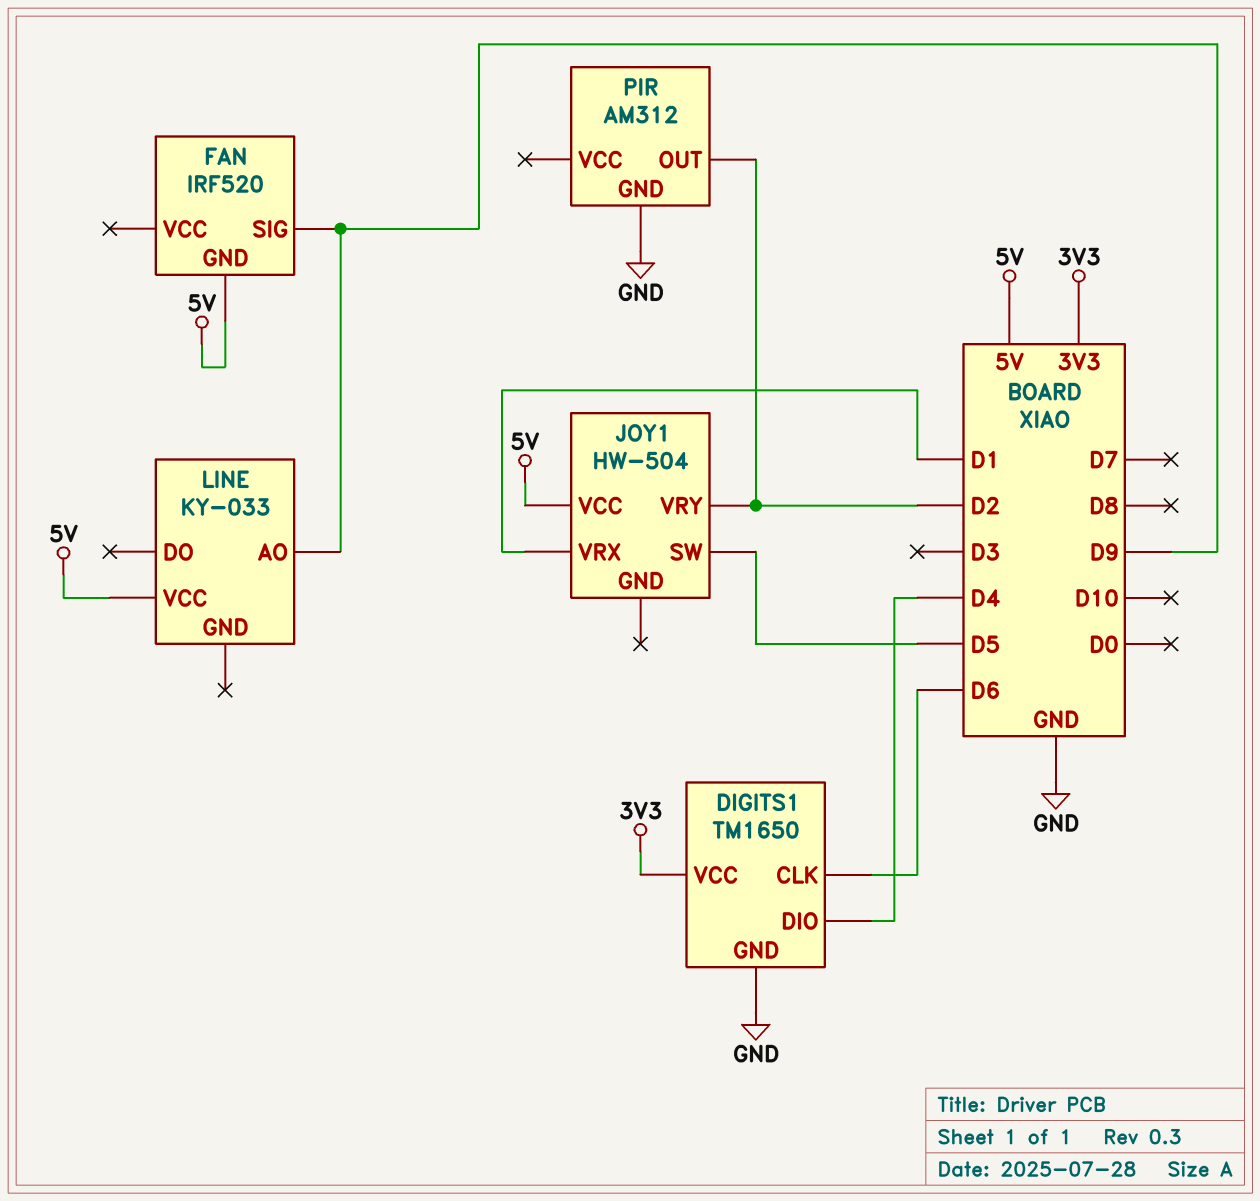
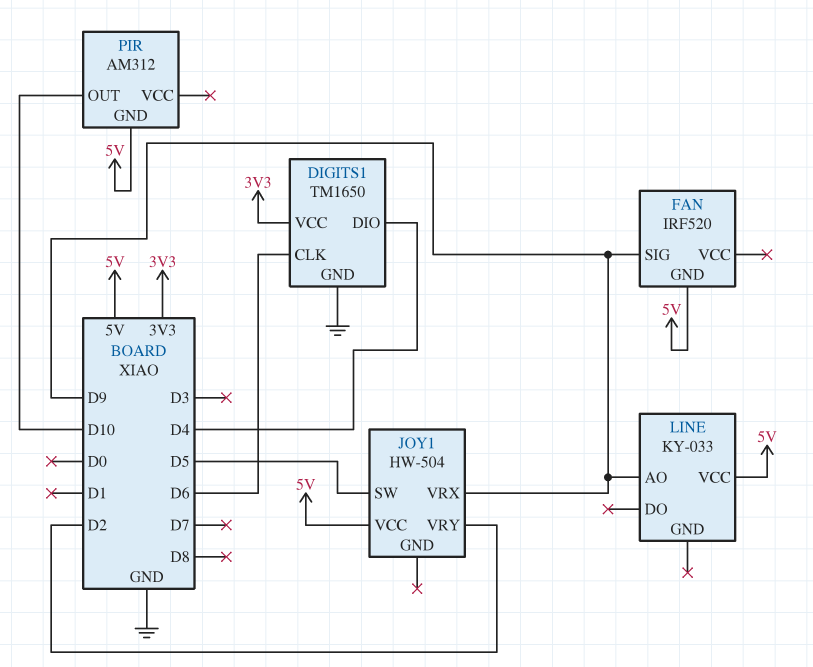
JOY1 pin VRX: D1 -> D9
PIR pin GND: GND -> 5V
PIR pin OUT: D2 -> D10

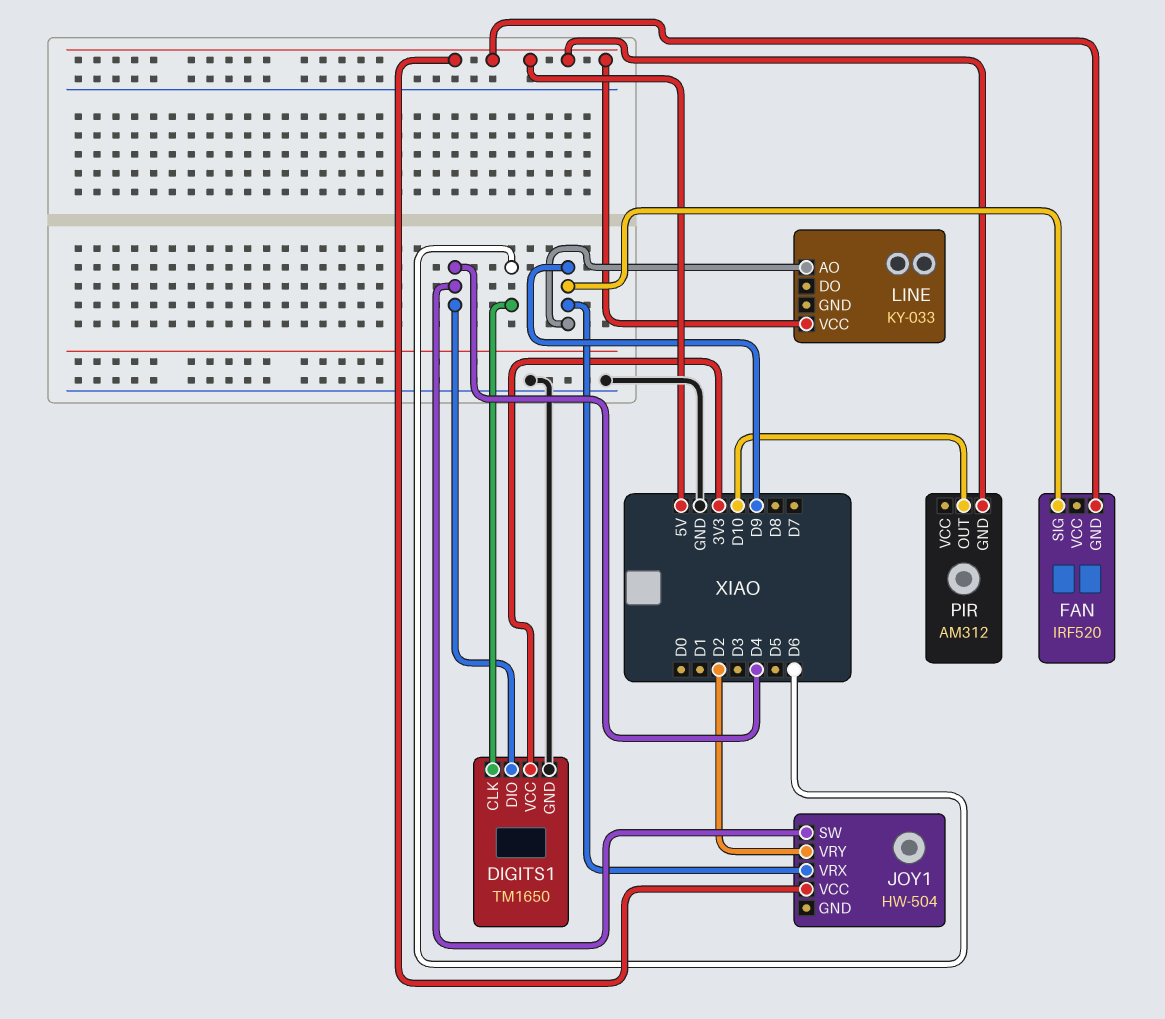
JOY1 pin SW: D5 -> D4

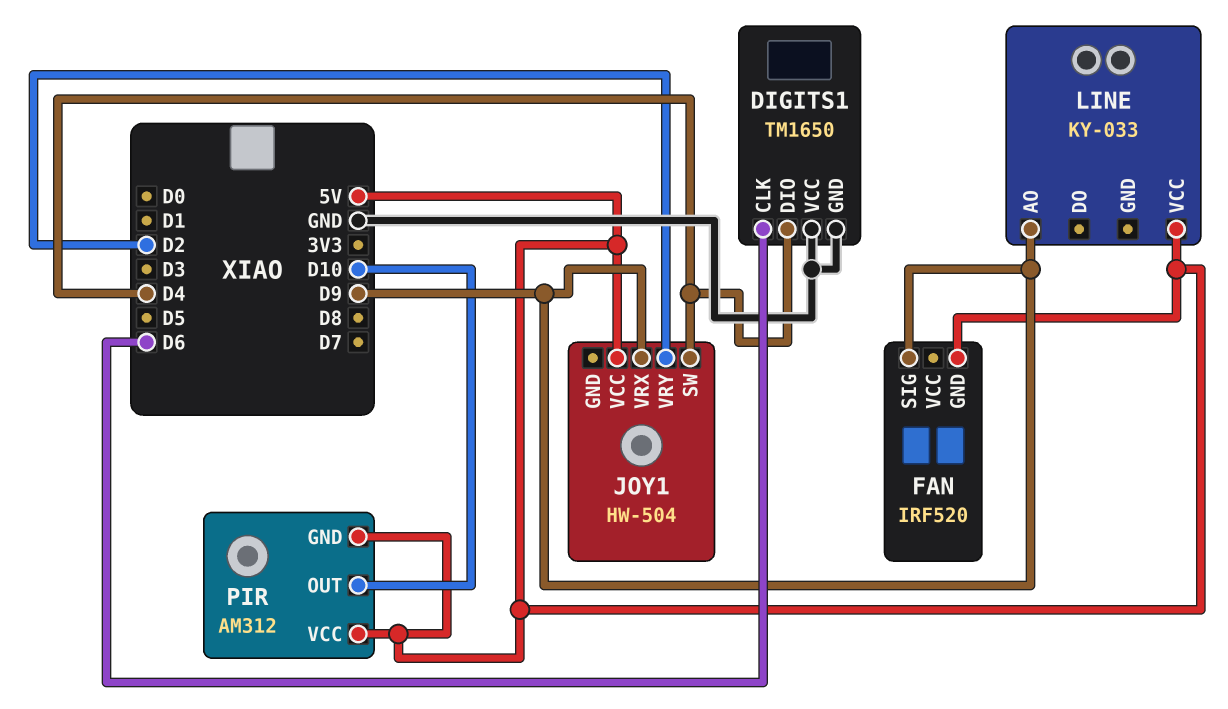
DIGITS1 pin VCC: 3V3 -> GND
PIR pin VCC: none -> 5V

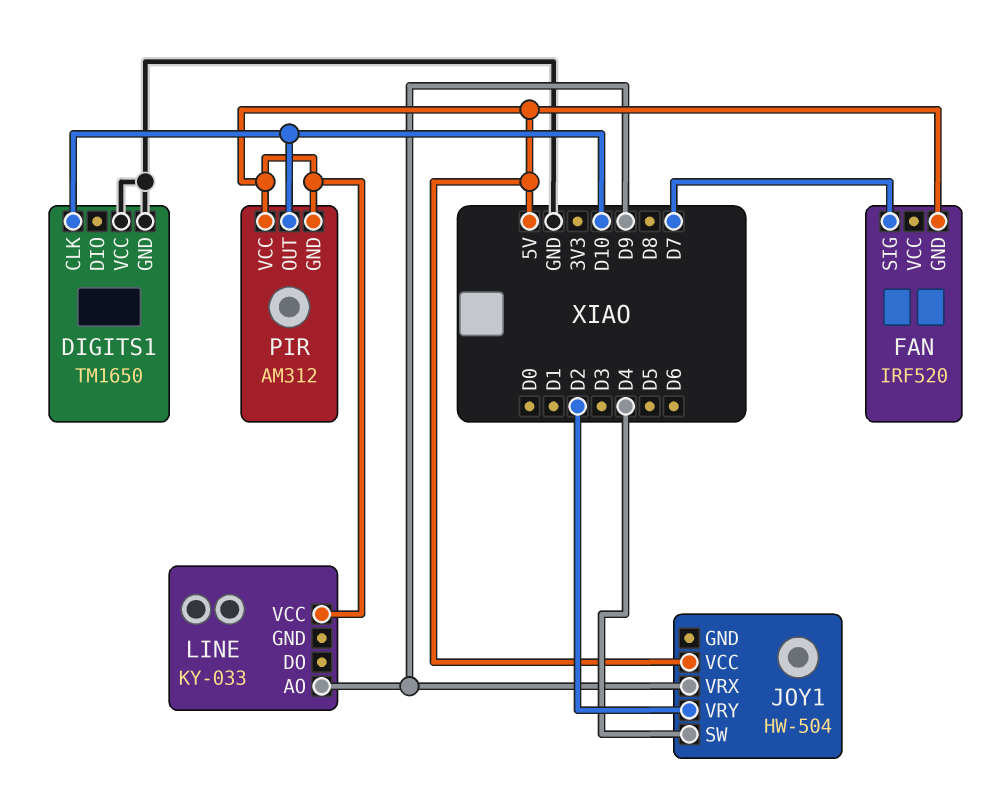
DIGITS1 pin CLK: D6 -> D10
DIGITS1 pin DIO: D4 -> none
FAN pin SIG: D9 -> D7

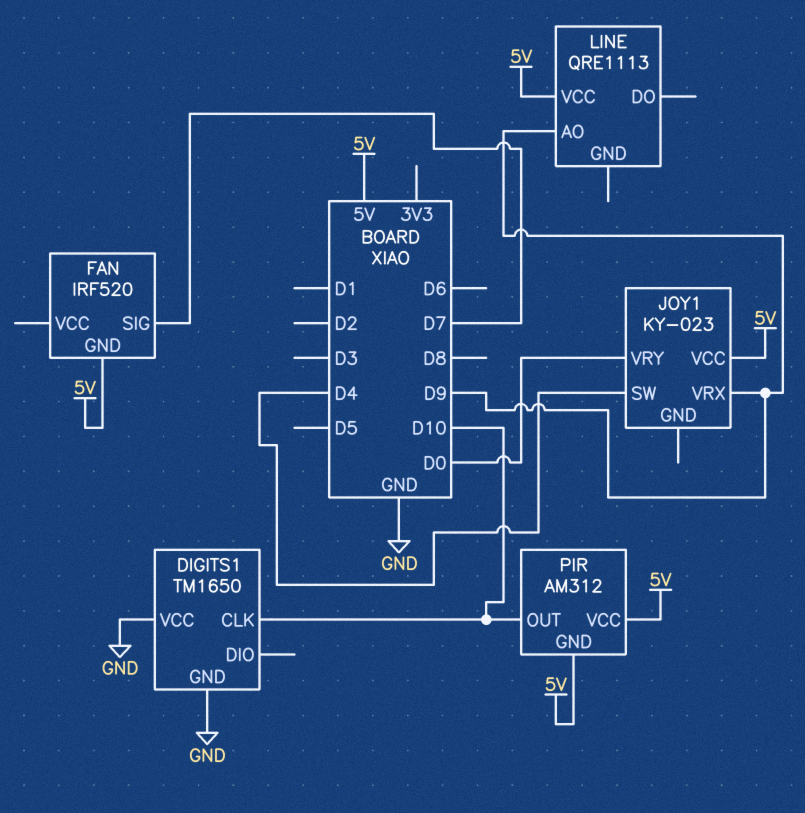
JOY1: HW-504 -> KY-023
JOY1 pin VRY: D2 -> D0
LINE: KY-033 -> QRE1113

